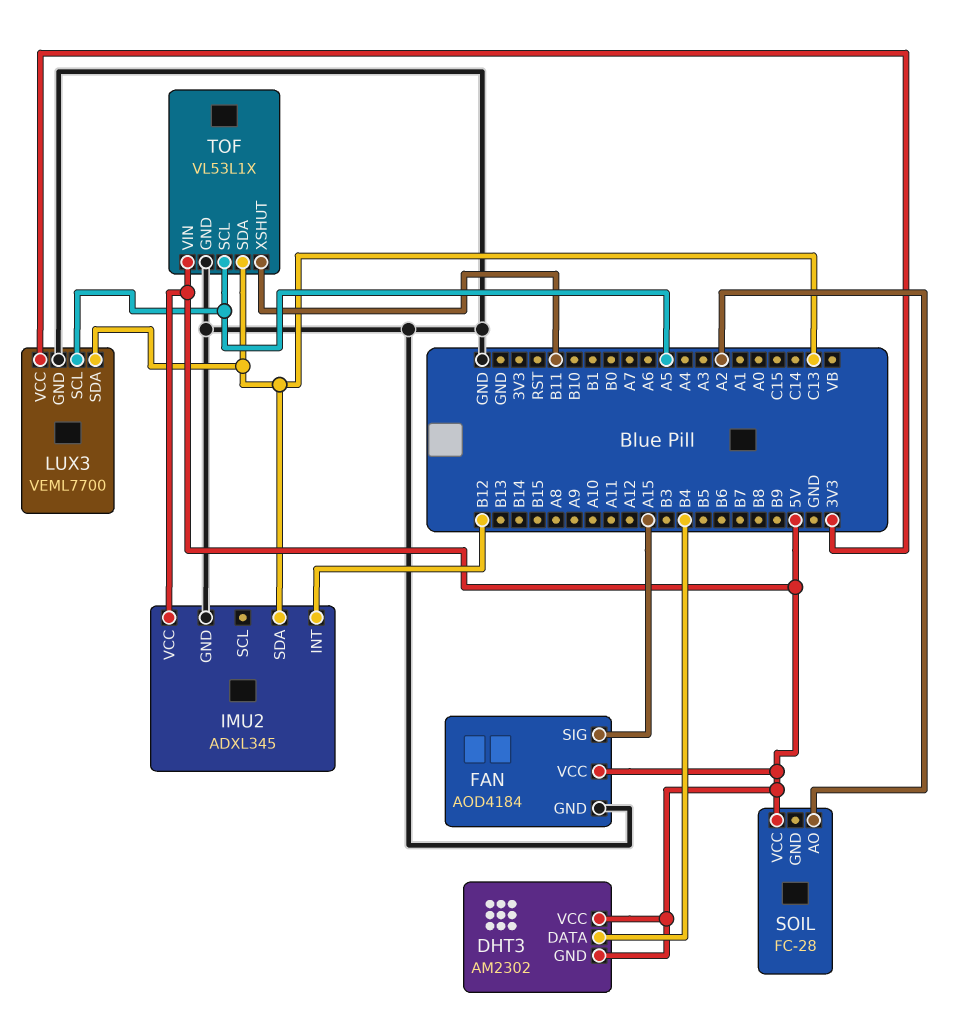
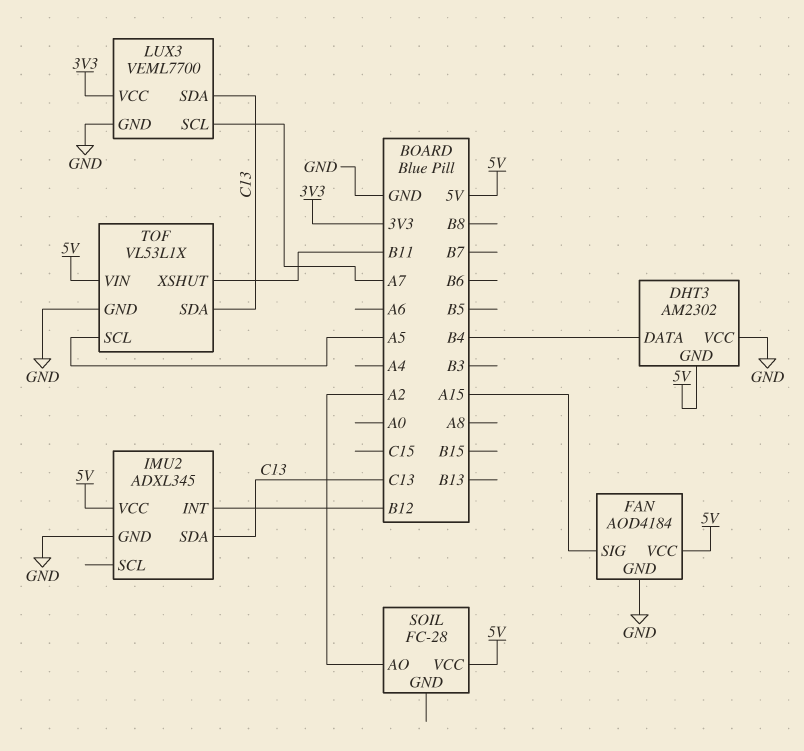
DHT3 pin VCC: 5V -> GND
LUX3 pin SCL: A5 -> A7

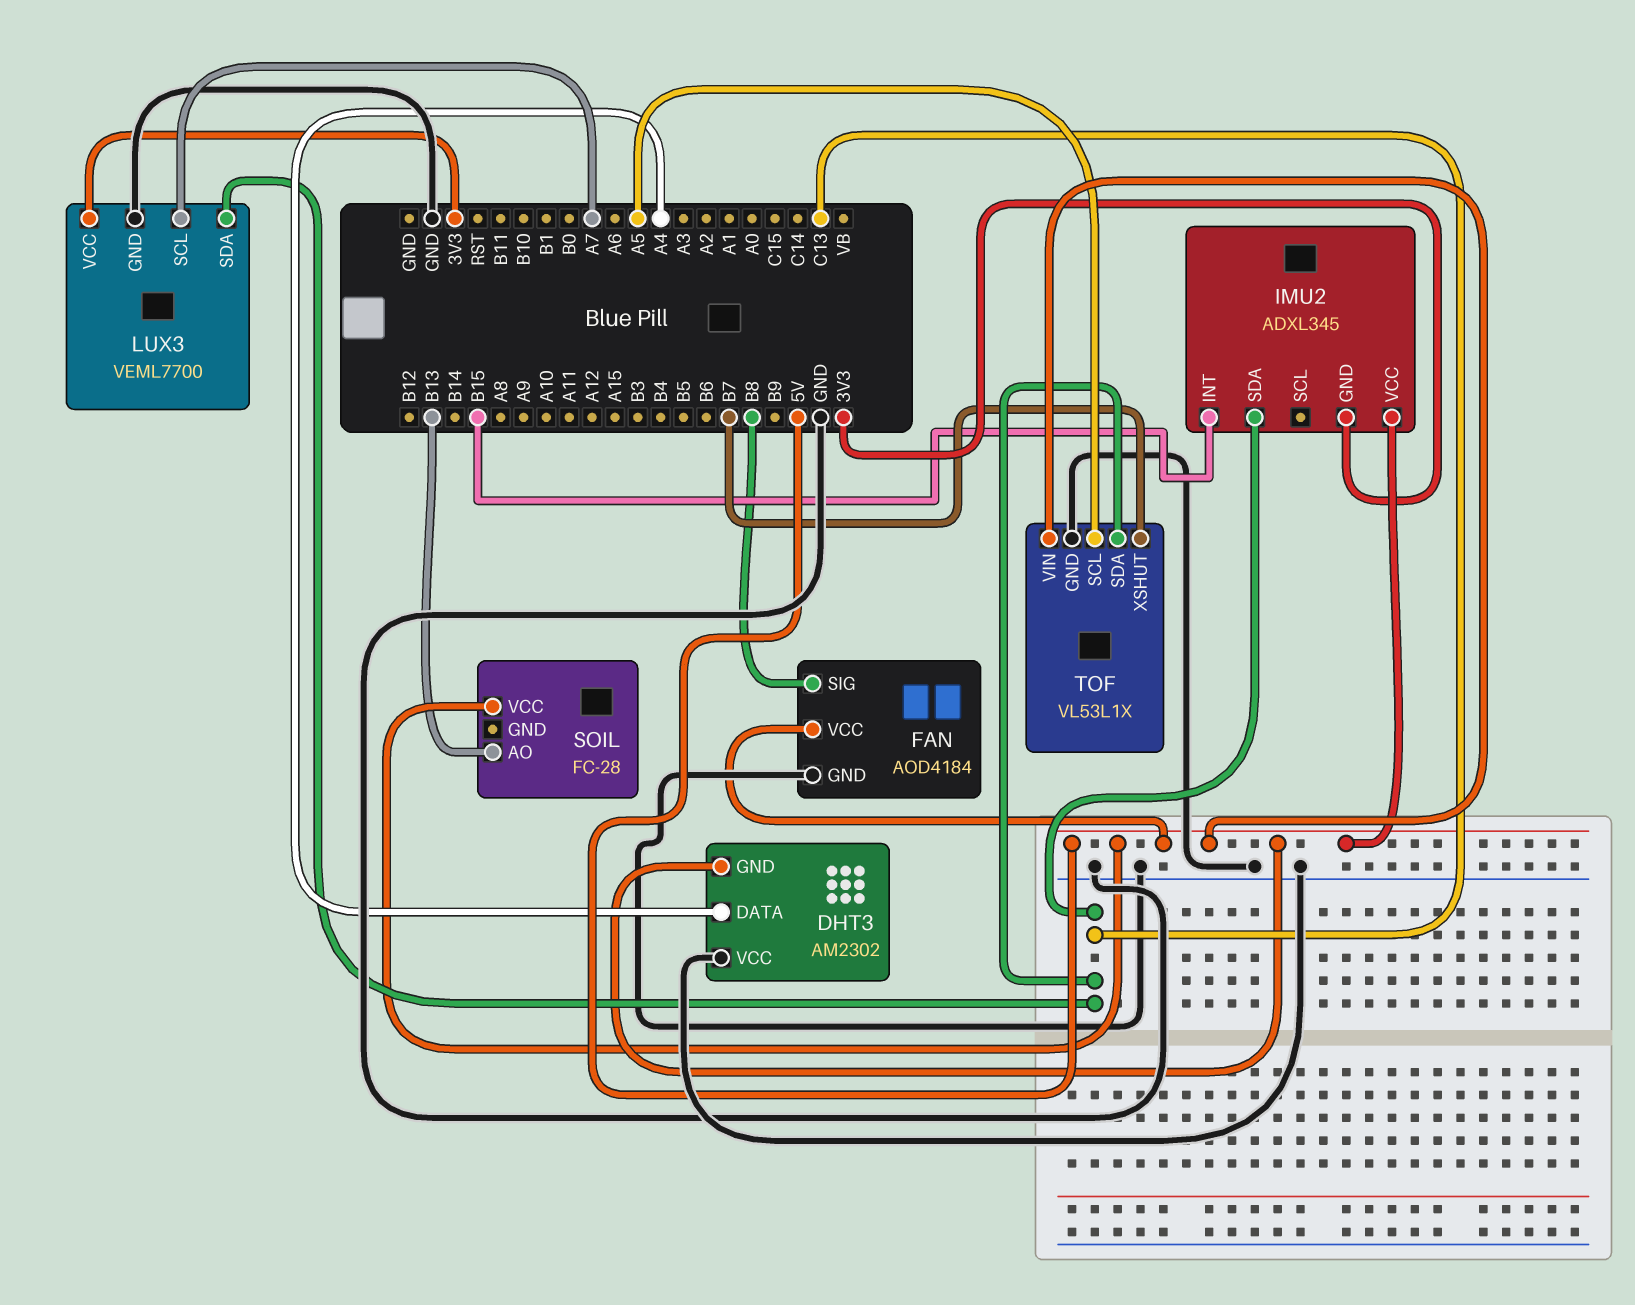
DHT3 pin DATA: B4 -> A4
FAN pin SIG: A15 -> B8
IMU2 pin GND: GND -> 3V3
IMU2 pin INT: B12 -> B15
SOIL pin AO: A2 -> B13
TOF pin XSHUT: B11 -> B7

